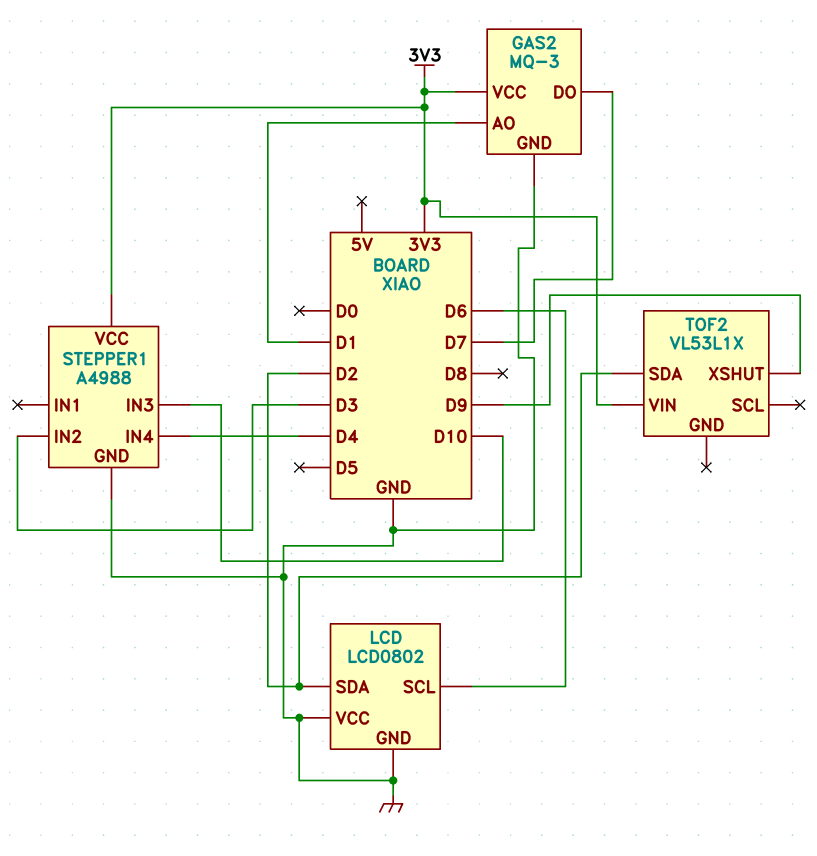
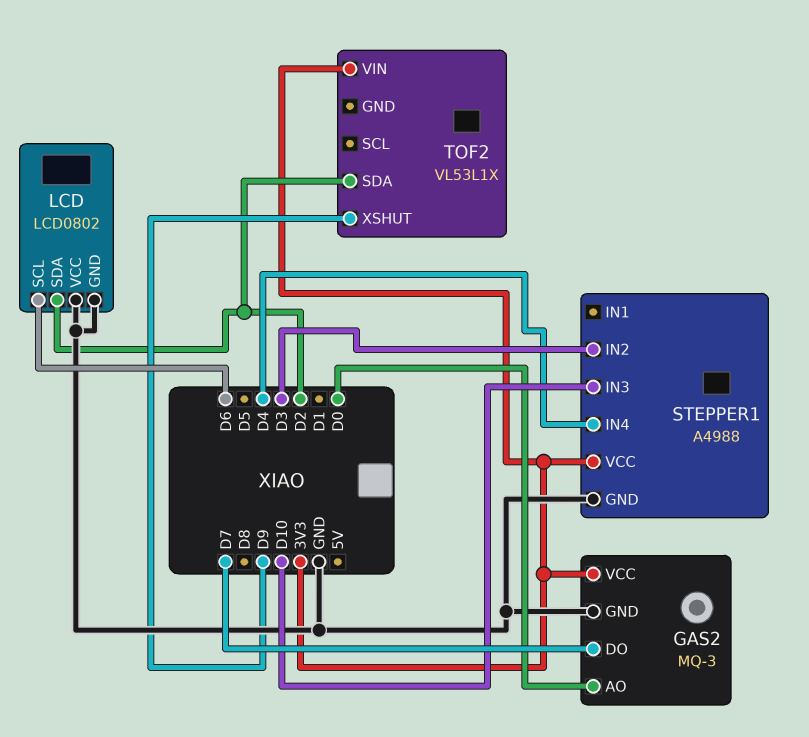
GAS2 pin AO: D1 -> D0

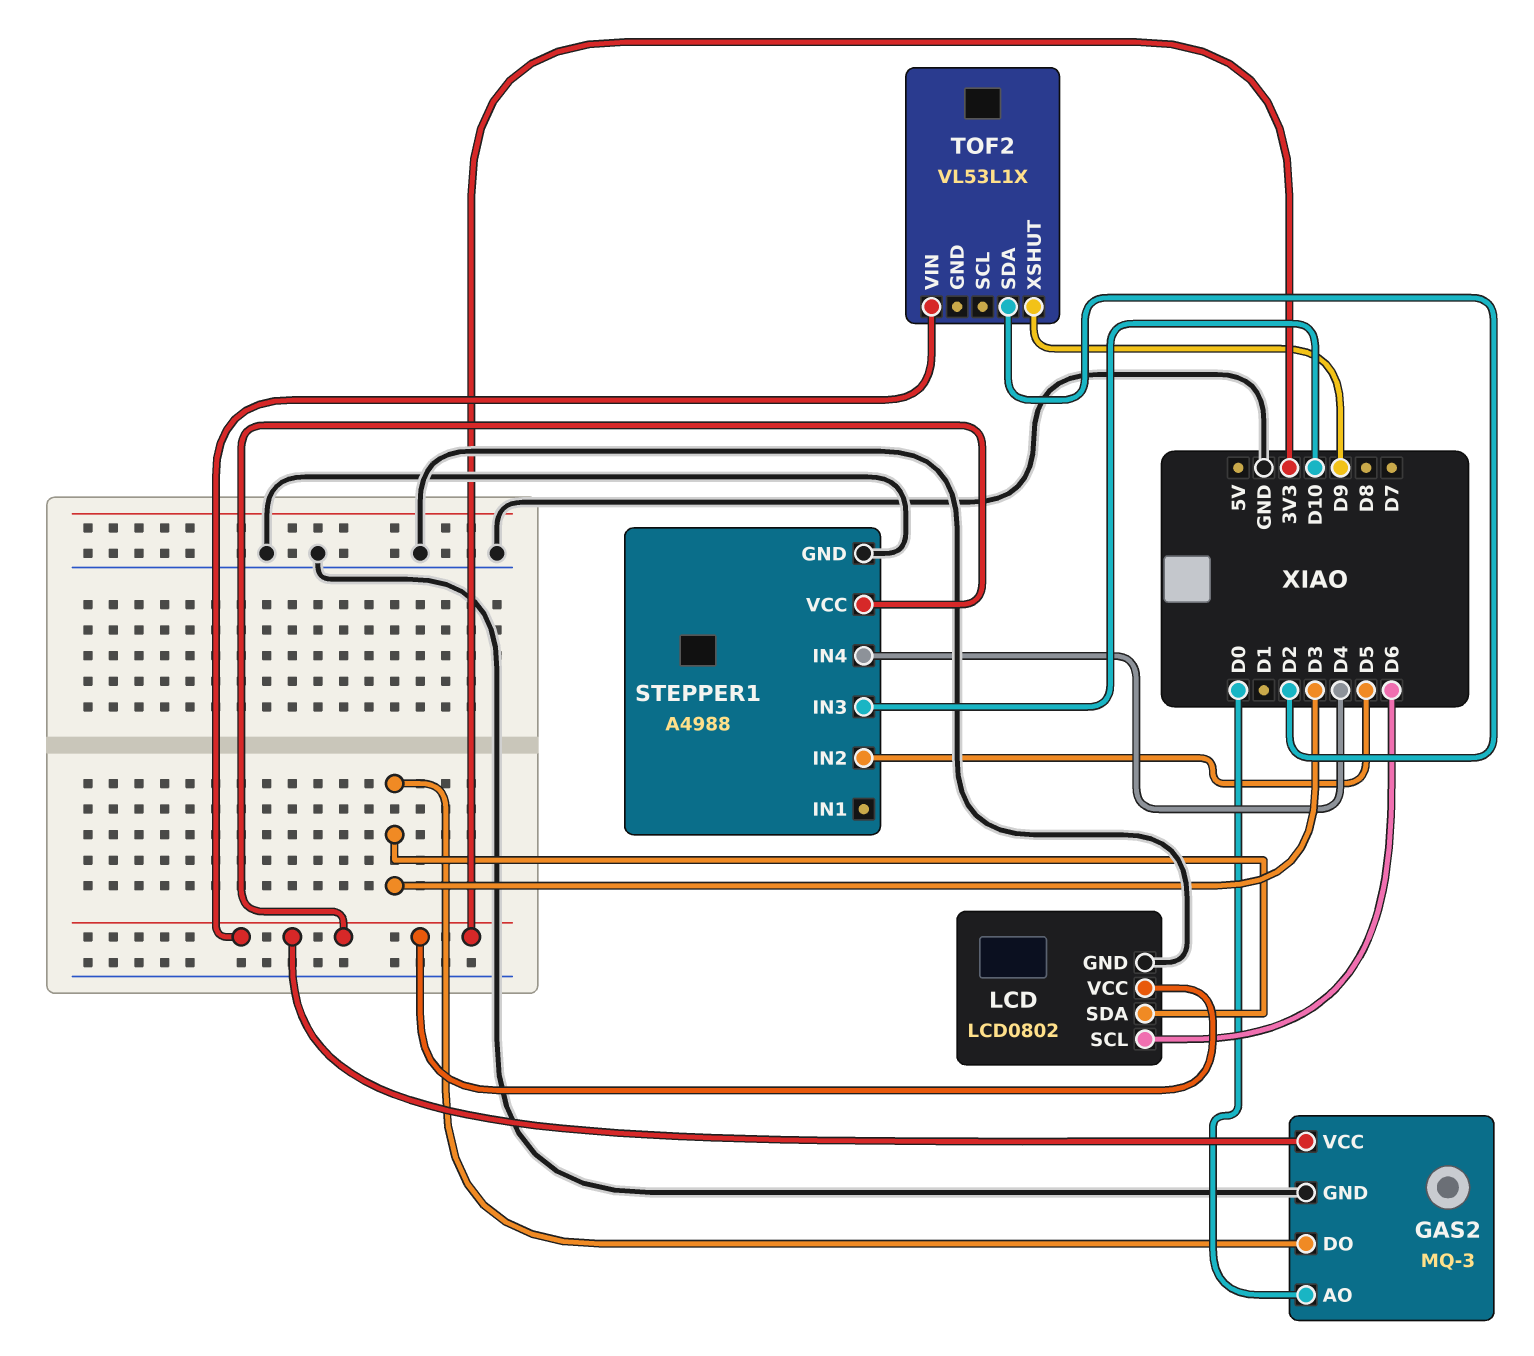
GAS2 pin DO: D7 -> D3
LCD pin SDA: D2 -> D3
LCD pin VCC: GND -> 3V3
STEPPER1 pin IN2: D3 -> D5

